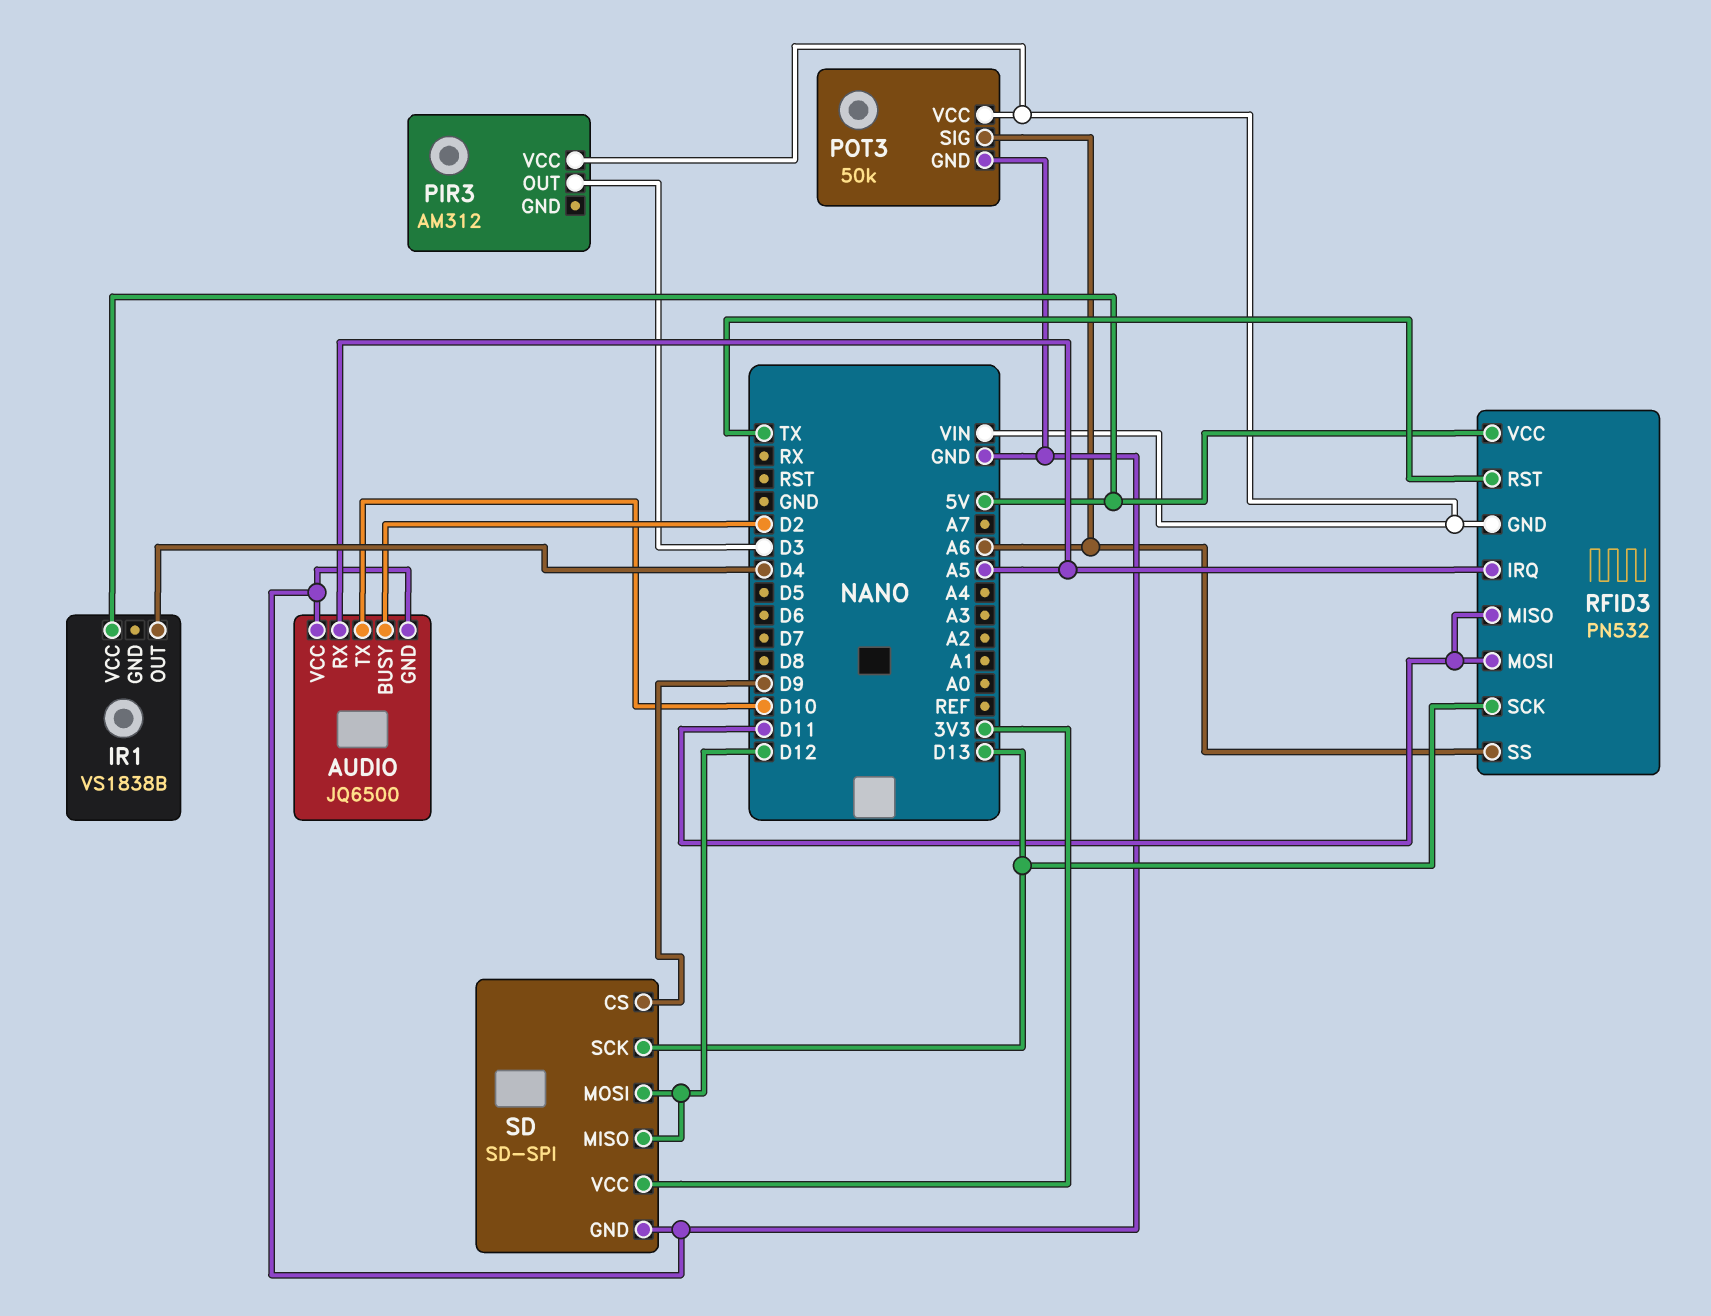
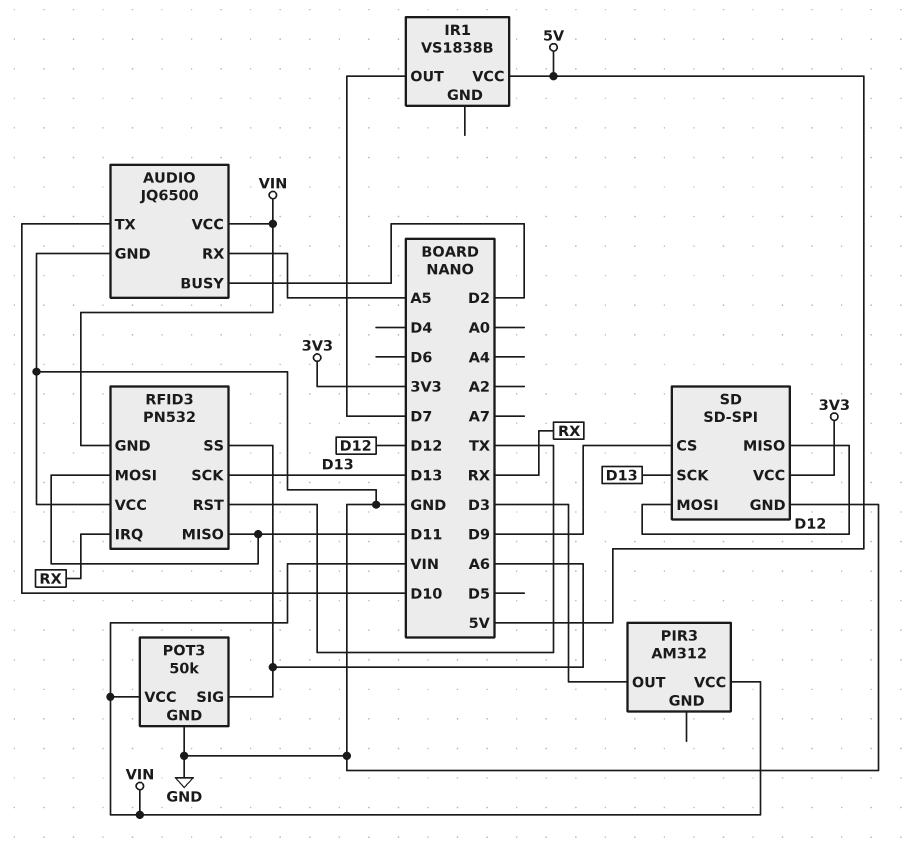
AUDIO pin VCC: GND -> VIN
IR1 pin OUT: D4 -> D7
RFID3 pin IRQ: A5 -> RX
RFID3 pin VCC: 5V -> GND

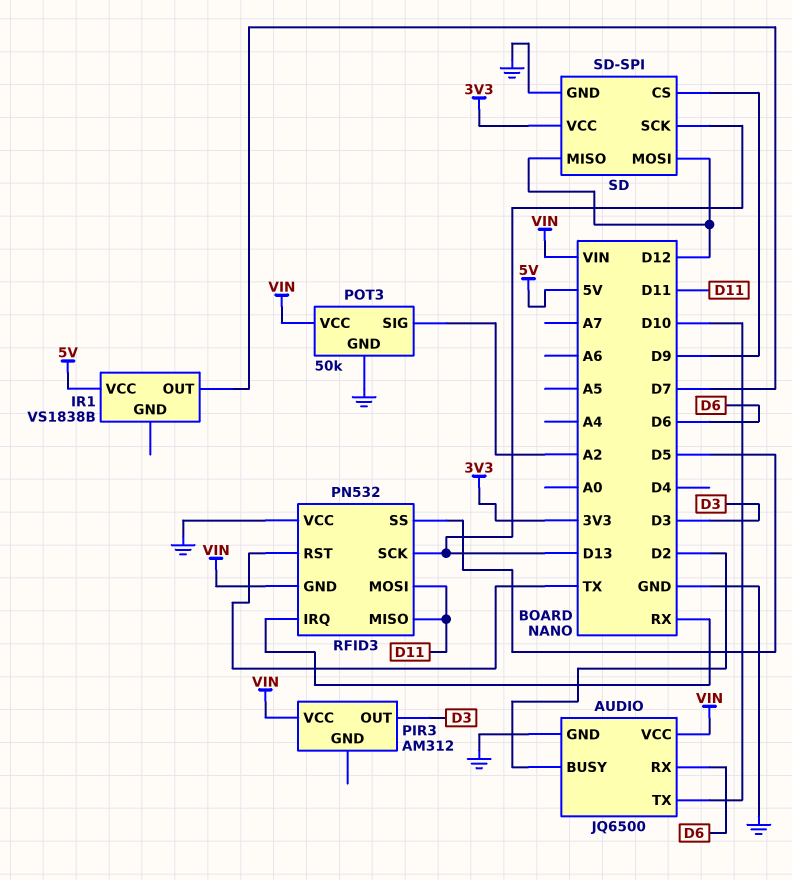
AUDIO pin RX: A5 -> D6
POT3 pin SIG: A6 -> A2
RFID3 pin SS: A6 -> D5

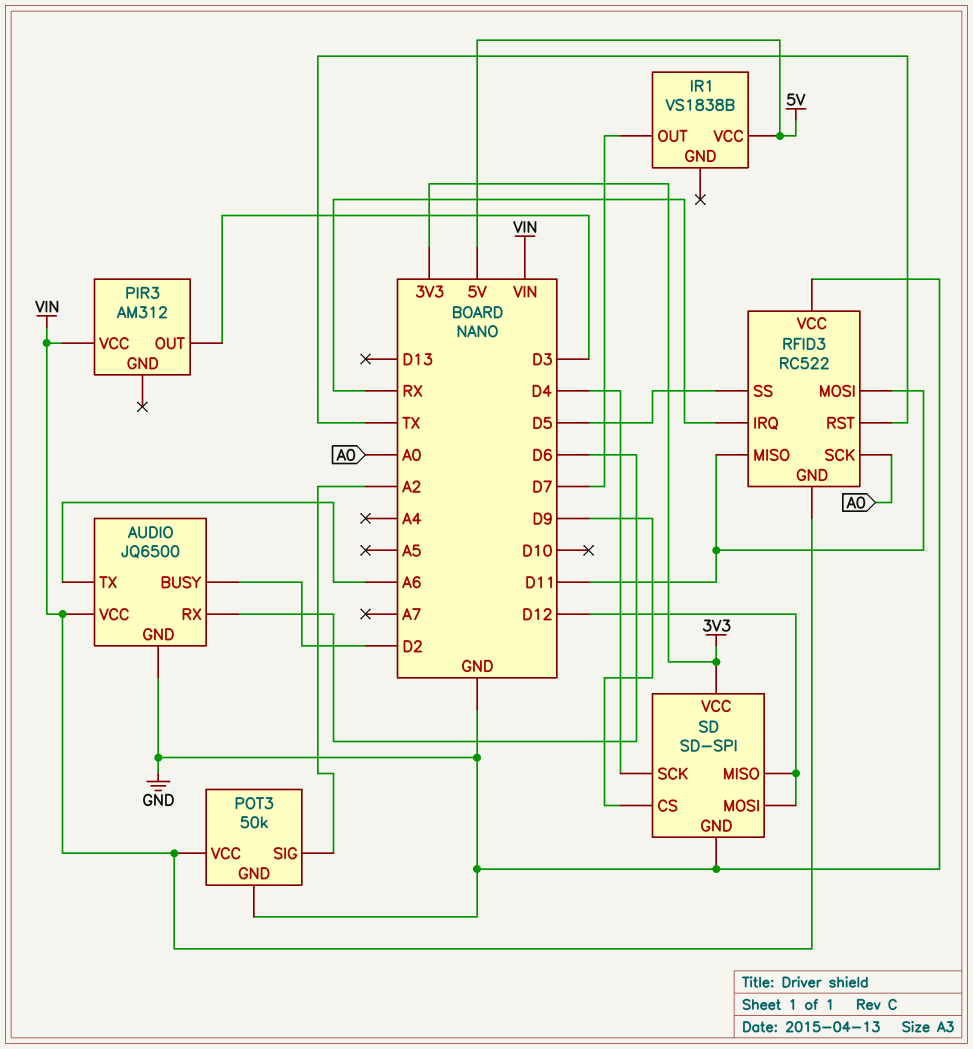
AUDIO pin TX: D10 -> A6
RFID3: PN532 -> RC522
RFID3 pin SCK: D13 -> A0
SD pin SCK: D13 -> D4

